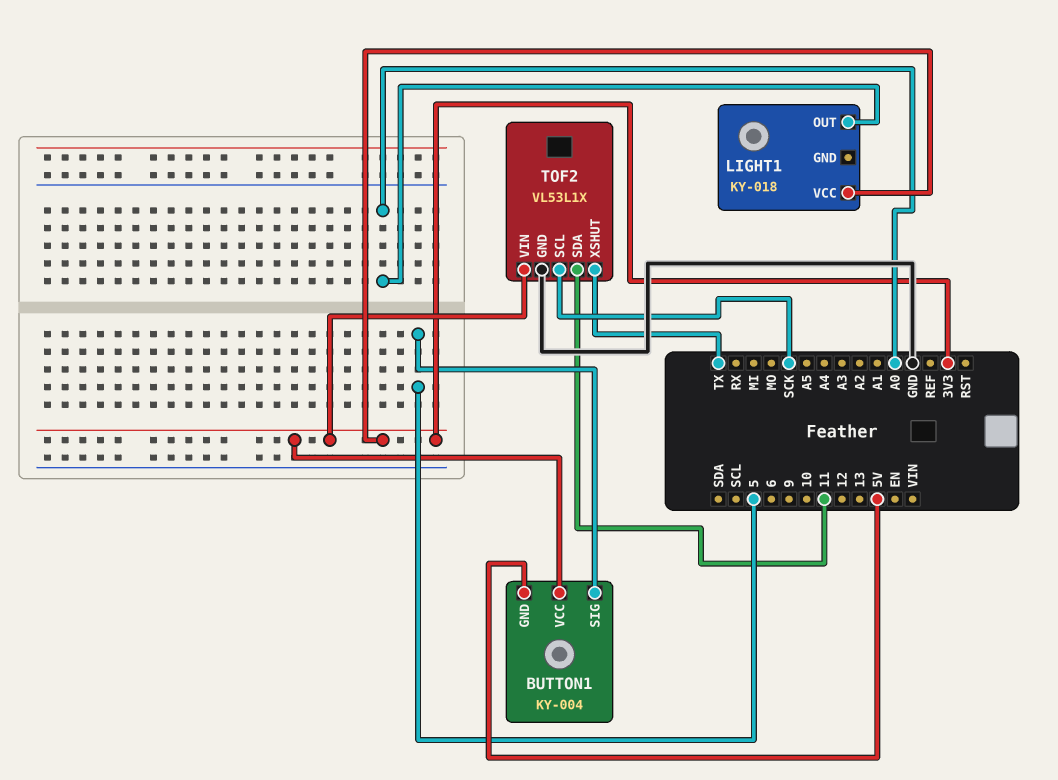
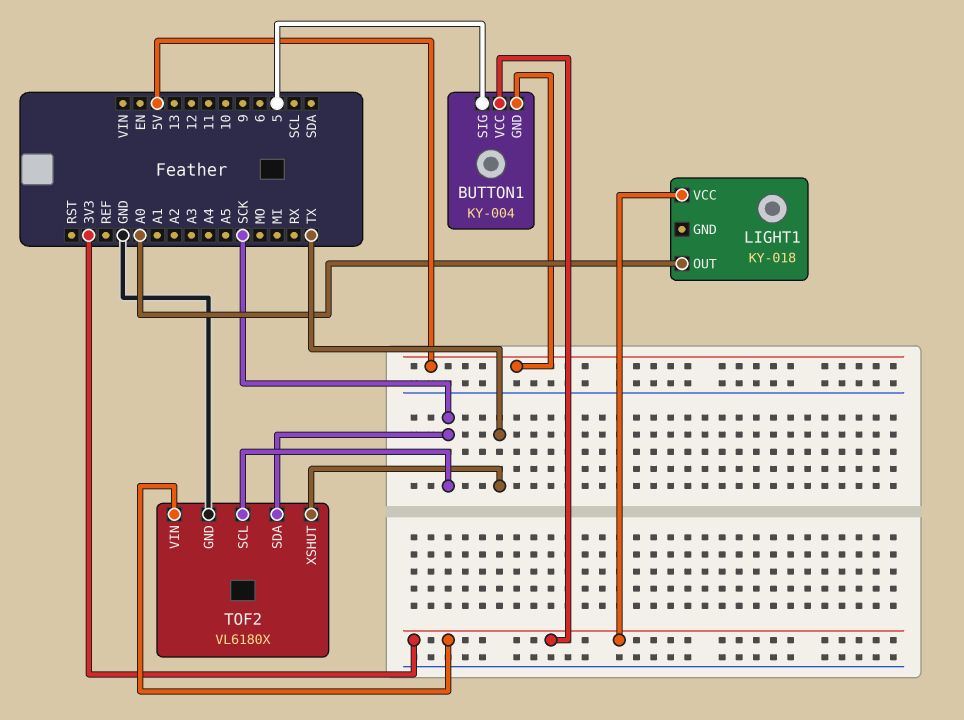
TOF2: VL53L1X -> VL6180X
TOF2 pin SDA: 11 -> SCK

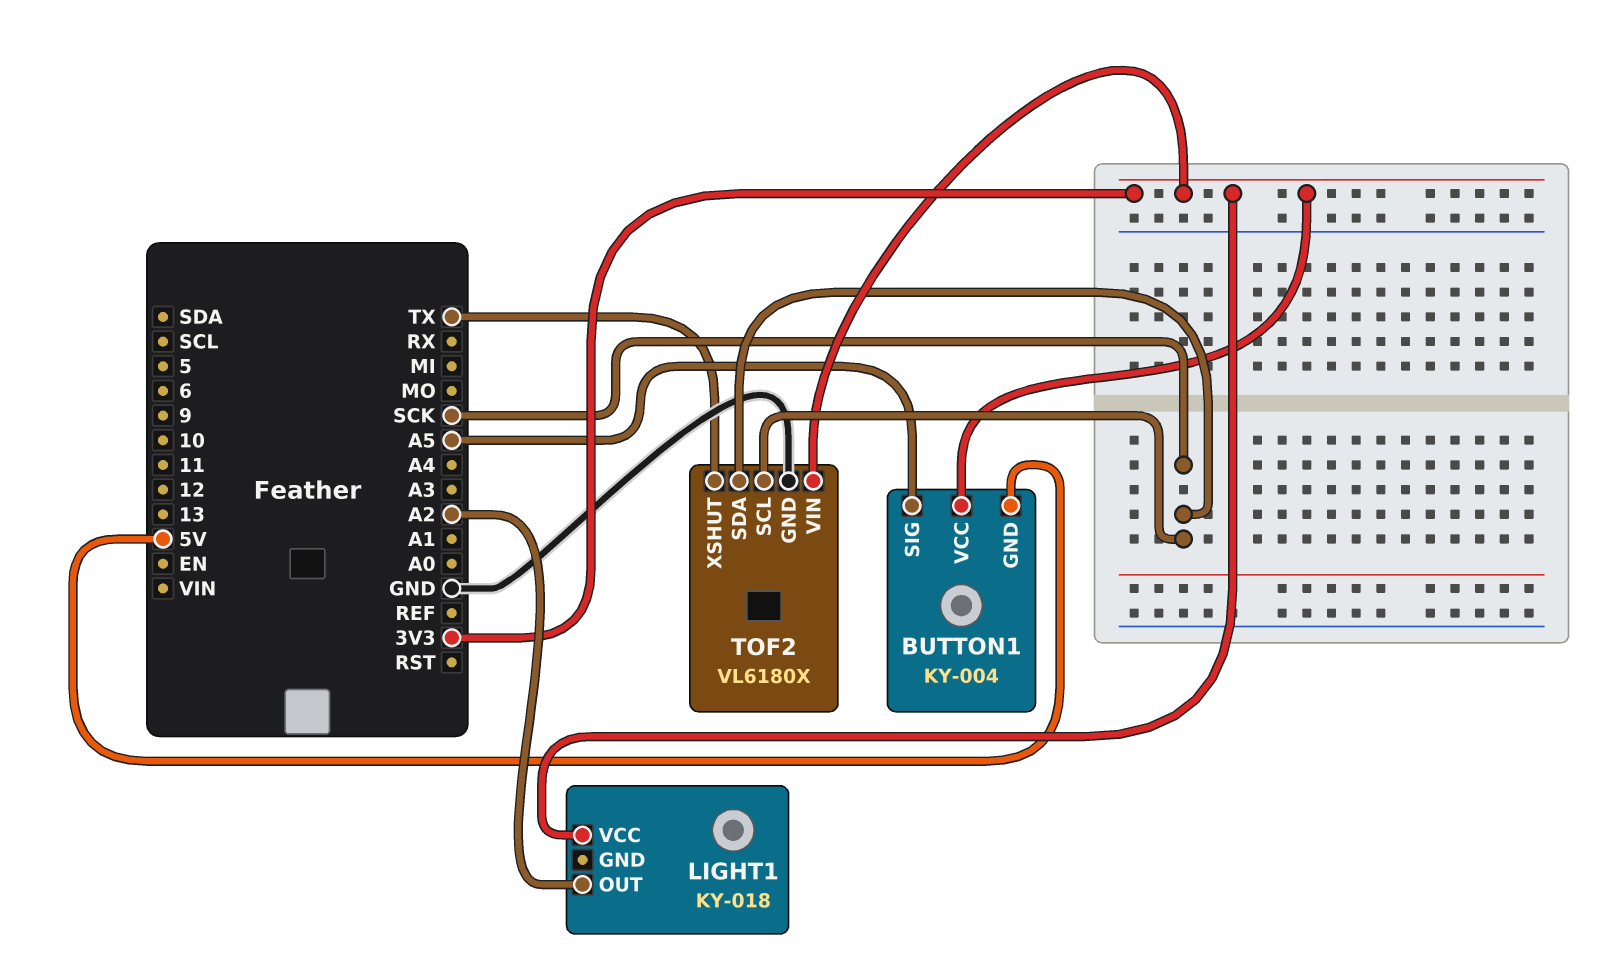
BUTTON1 pin SIG: 5 -> A5
LIGHT1 pin OUT: A0 -> A2

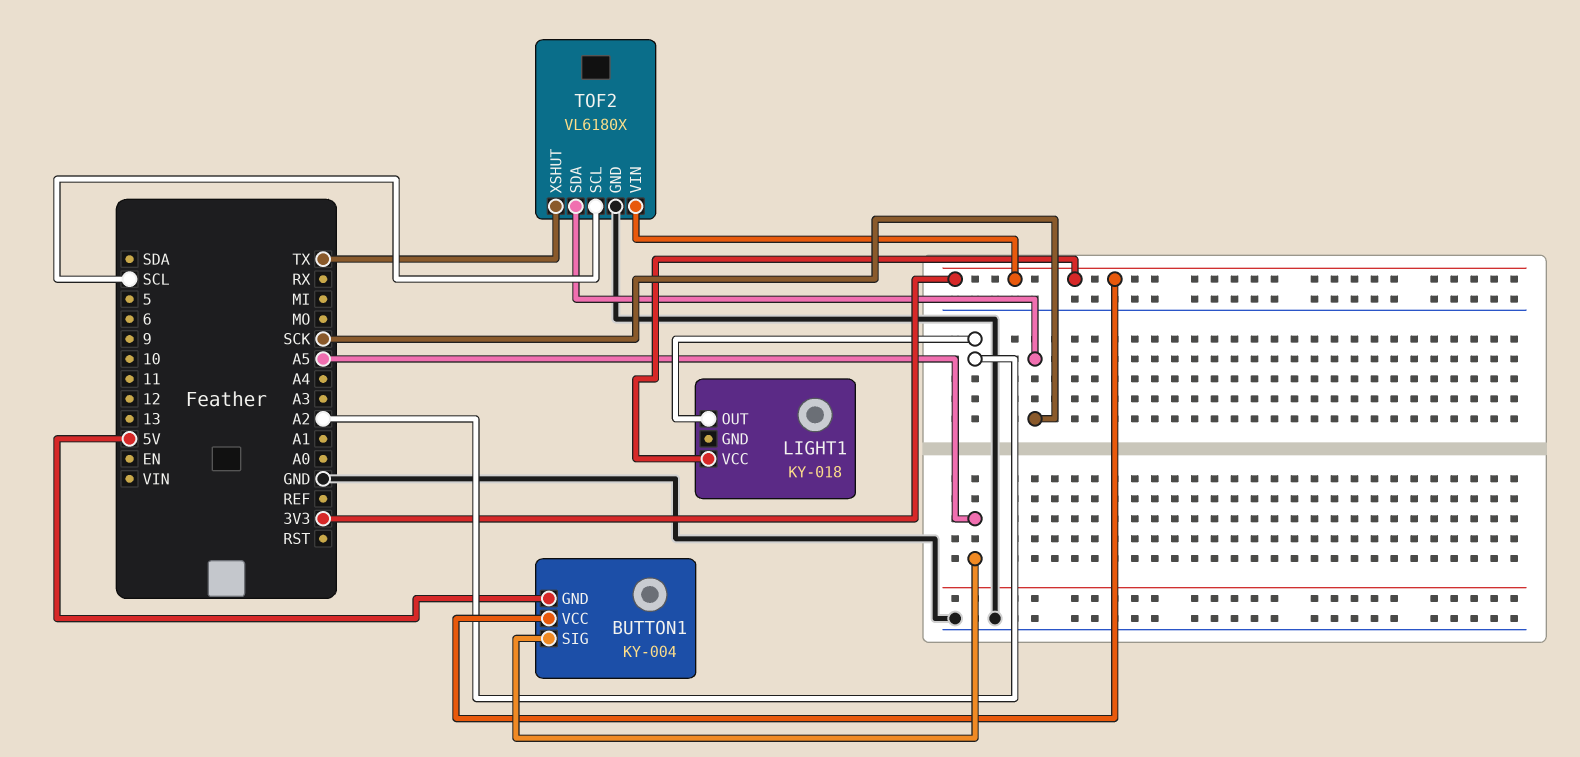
TOF2 pin SCL: SCK -> SCL

